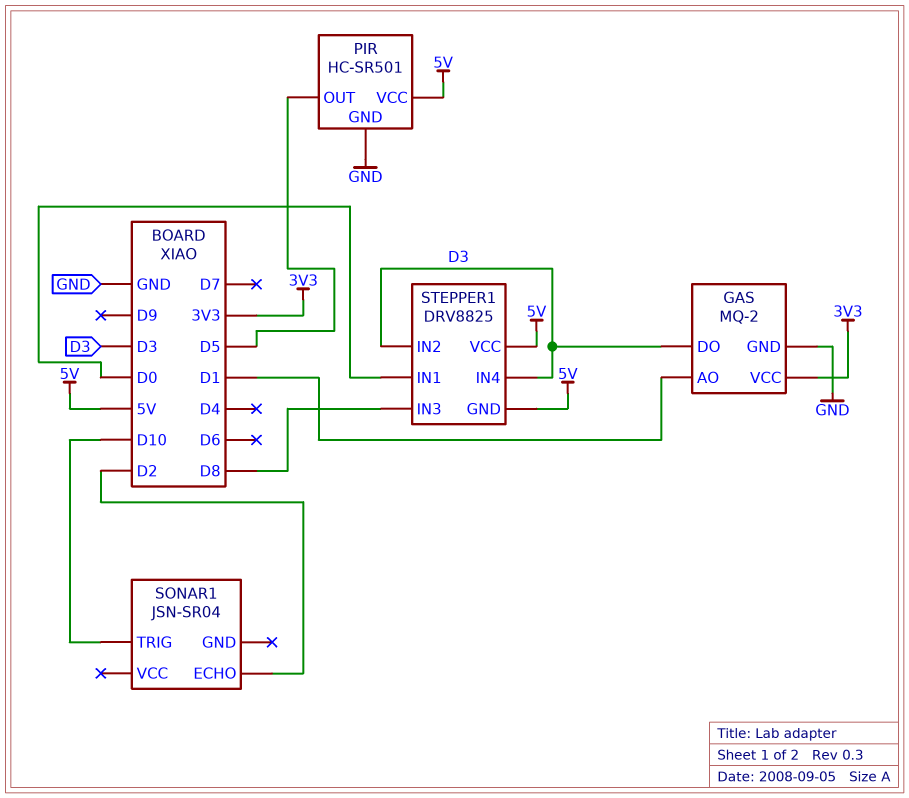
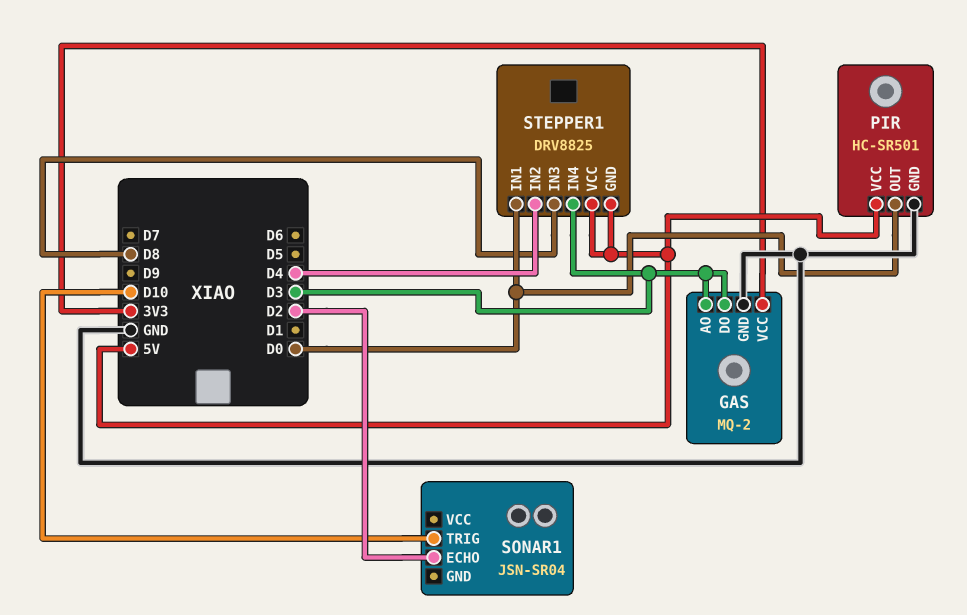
GAS pin AO: D1 -> D3
PIR pin OUT: D5 -> D0
STEPPER1 pin IN2: D3 -> D4

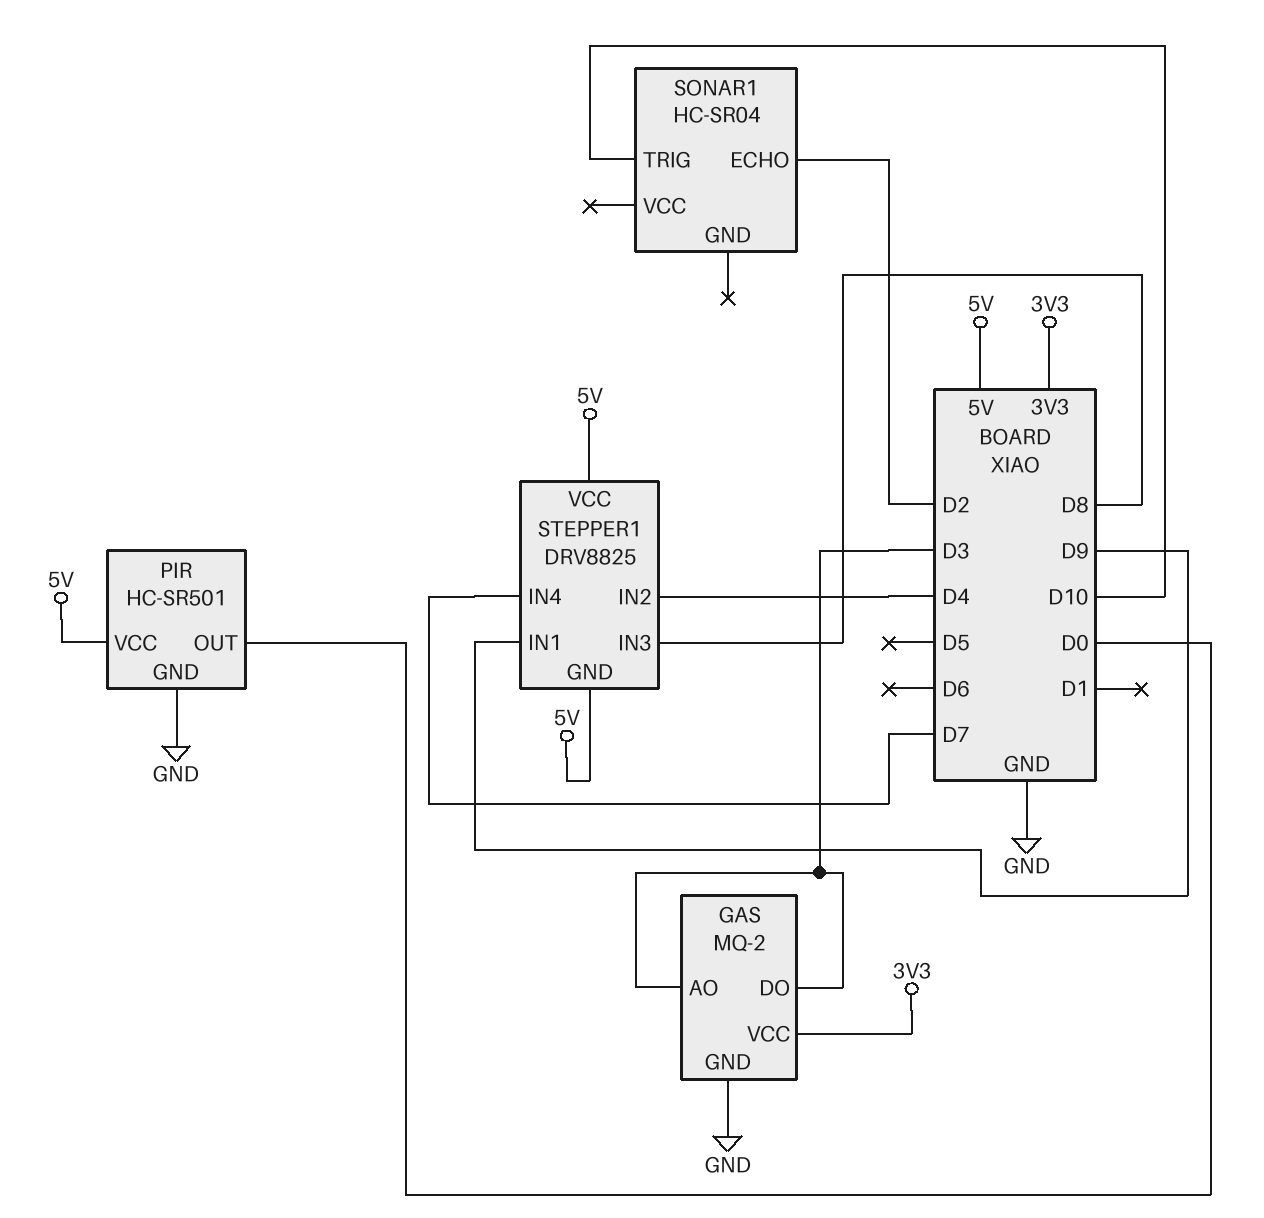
SONAR1: JSN-SR04 -> HC-SR04
STEPPER1 pin IN1: D0 -> D9
STEPPER1 pin IN4: D3 -> D7

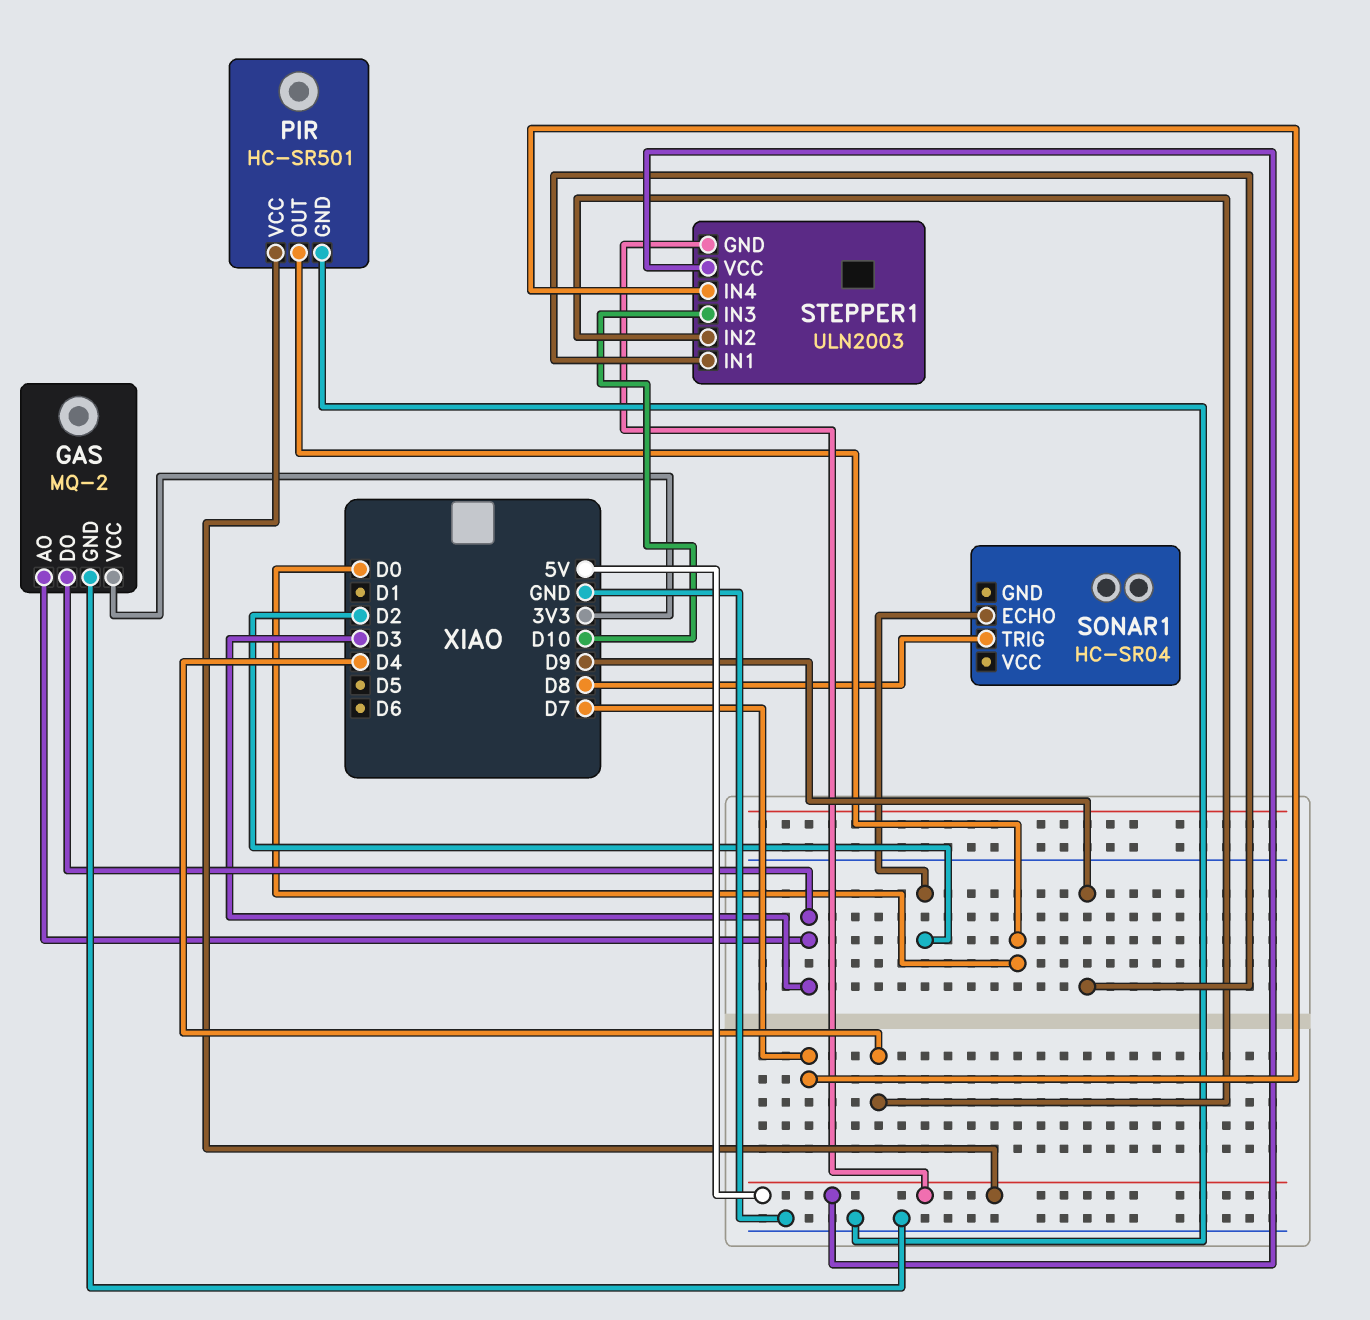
SONAR1 pin TRIG: D10 -> D8
STEPPER1: DRV8825 -> ULN2003
STEPPER1 pin IN3: D8 -> D10

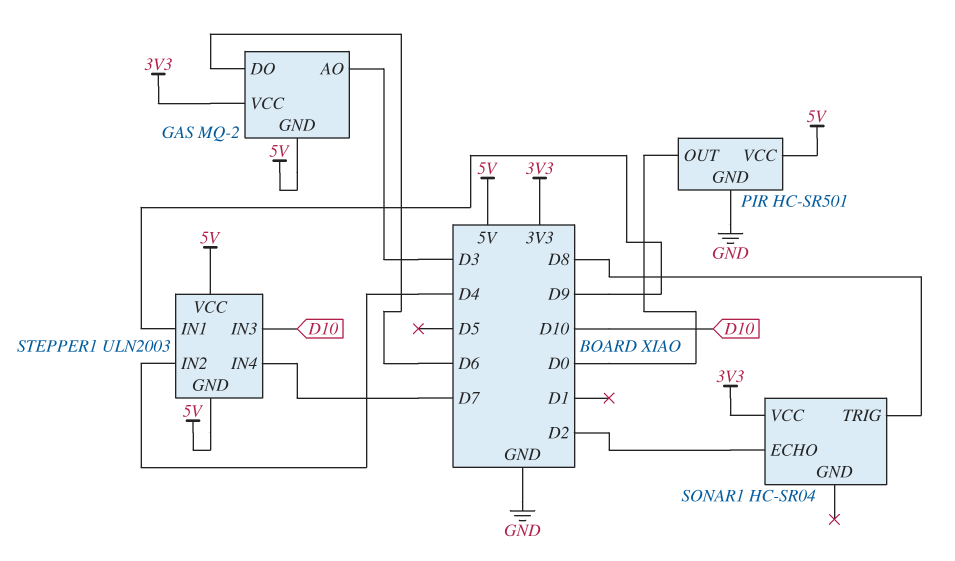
GAS pin DO: D3 -> D6
GAS pin GND: GND -> 5V
SONAR1 pin VCC: none -> 3V3

